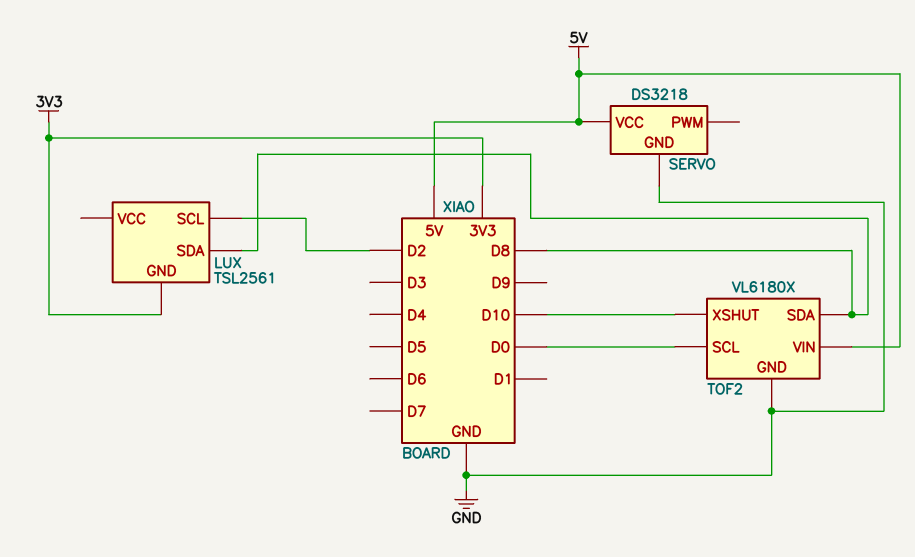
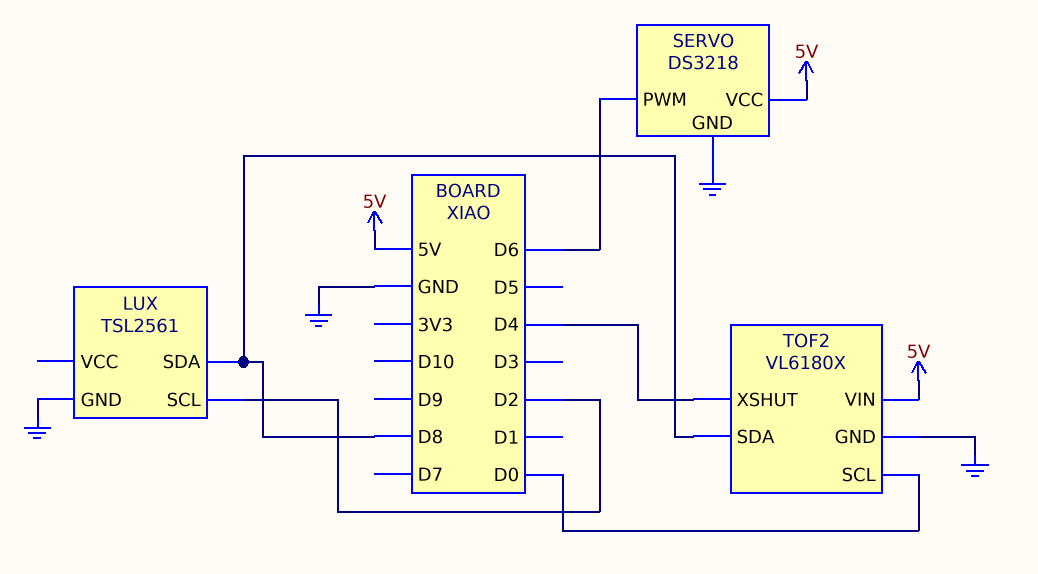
LUX pin GND: 3V3 -> GND
SERVO pin PWM: none -> D6
TOF2 pin XSHUT: D10 -> D4

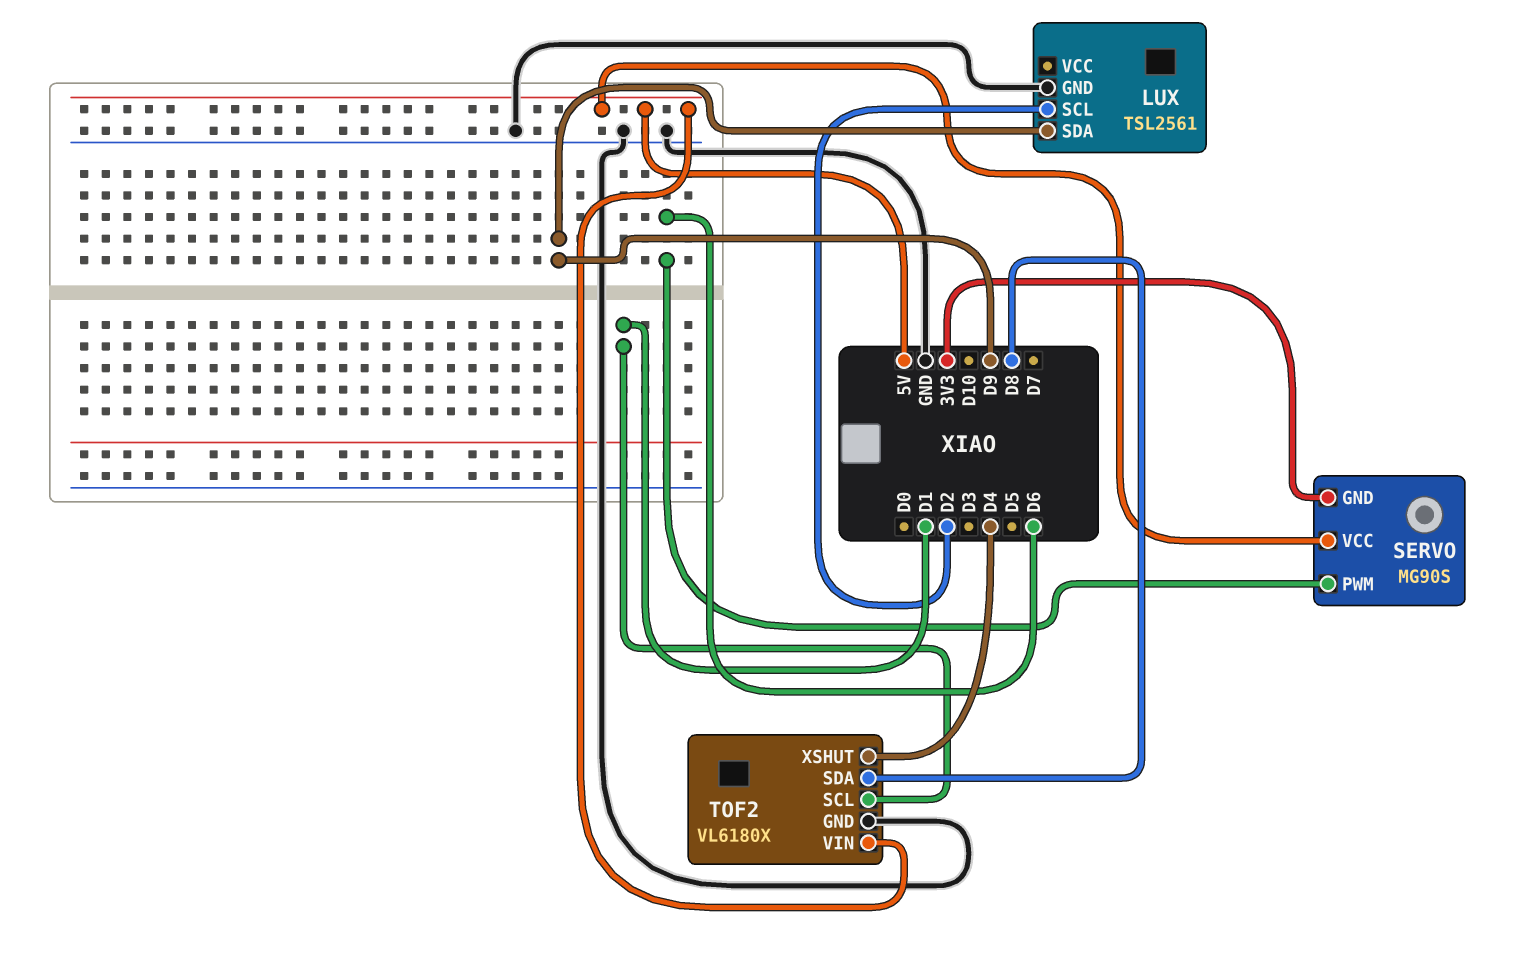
LUX pin SDA: D8 -> D9
SERVO: DS3218 -> MG90S
SERVO pin GND: GND -> 3V3
TOF2 pin SCL: D0 -> D1

